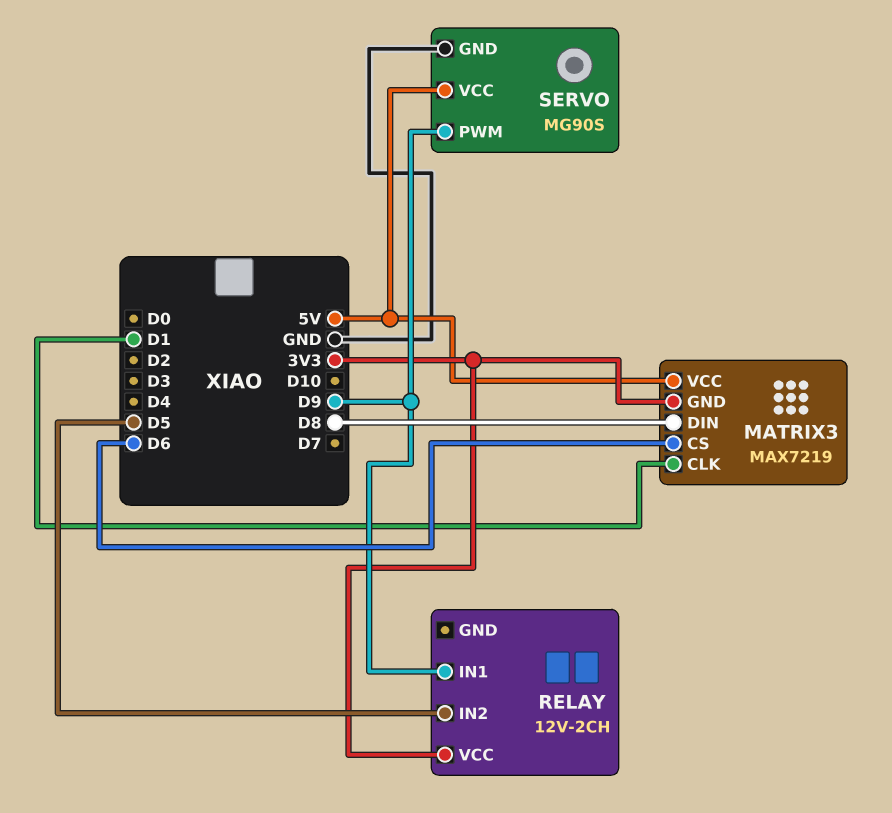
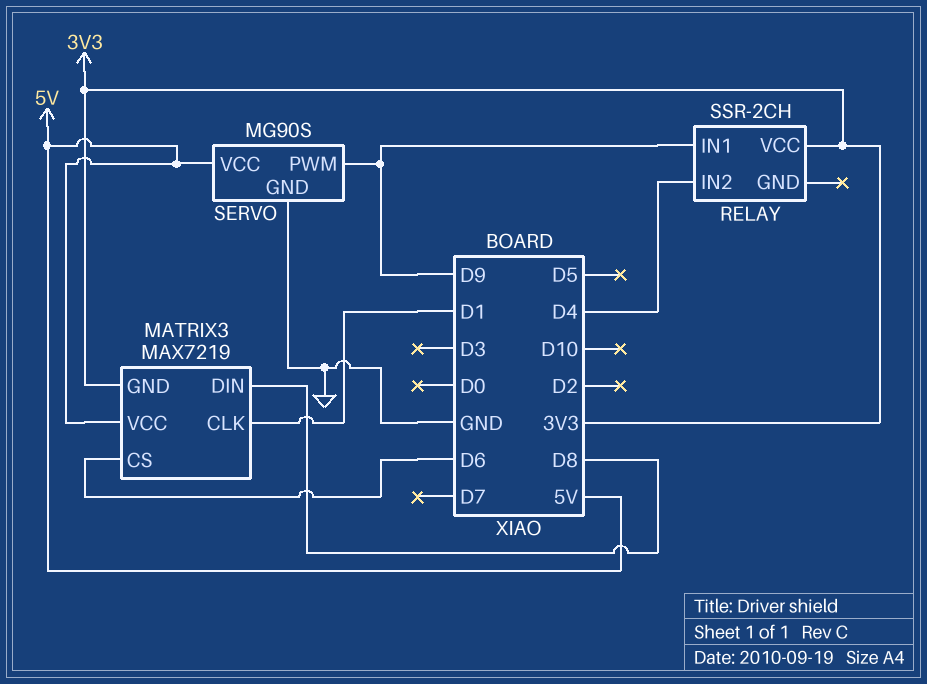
RELAY: 12V-2CH -> SSR-2CH
RELAY pin IN2: D5 -> D4

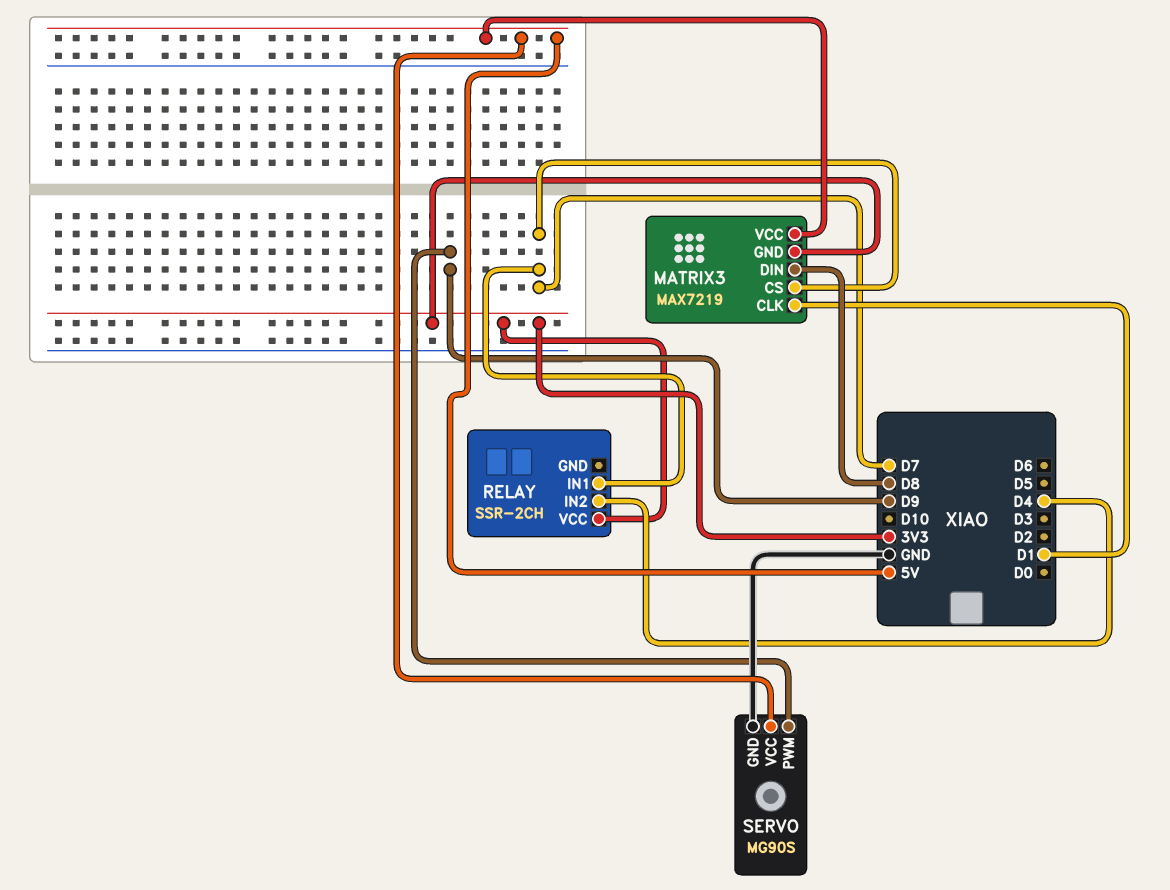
MATRIX3 pin CS: D6 -> D7
RELAY pin IN1: D9 -> D7

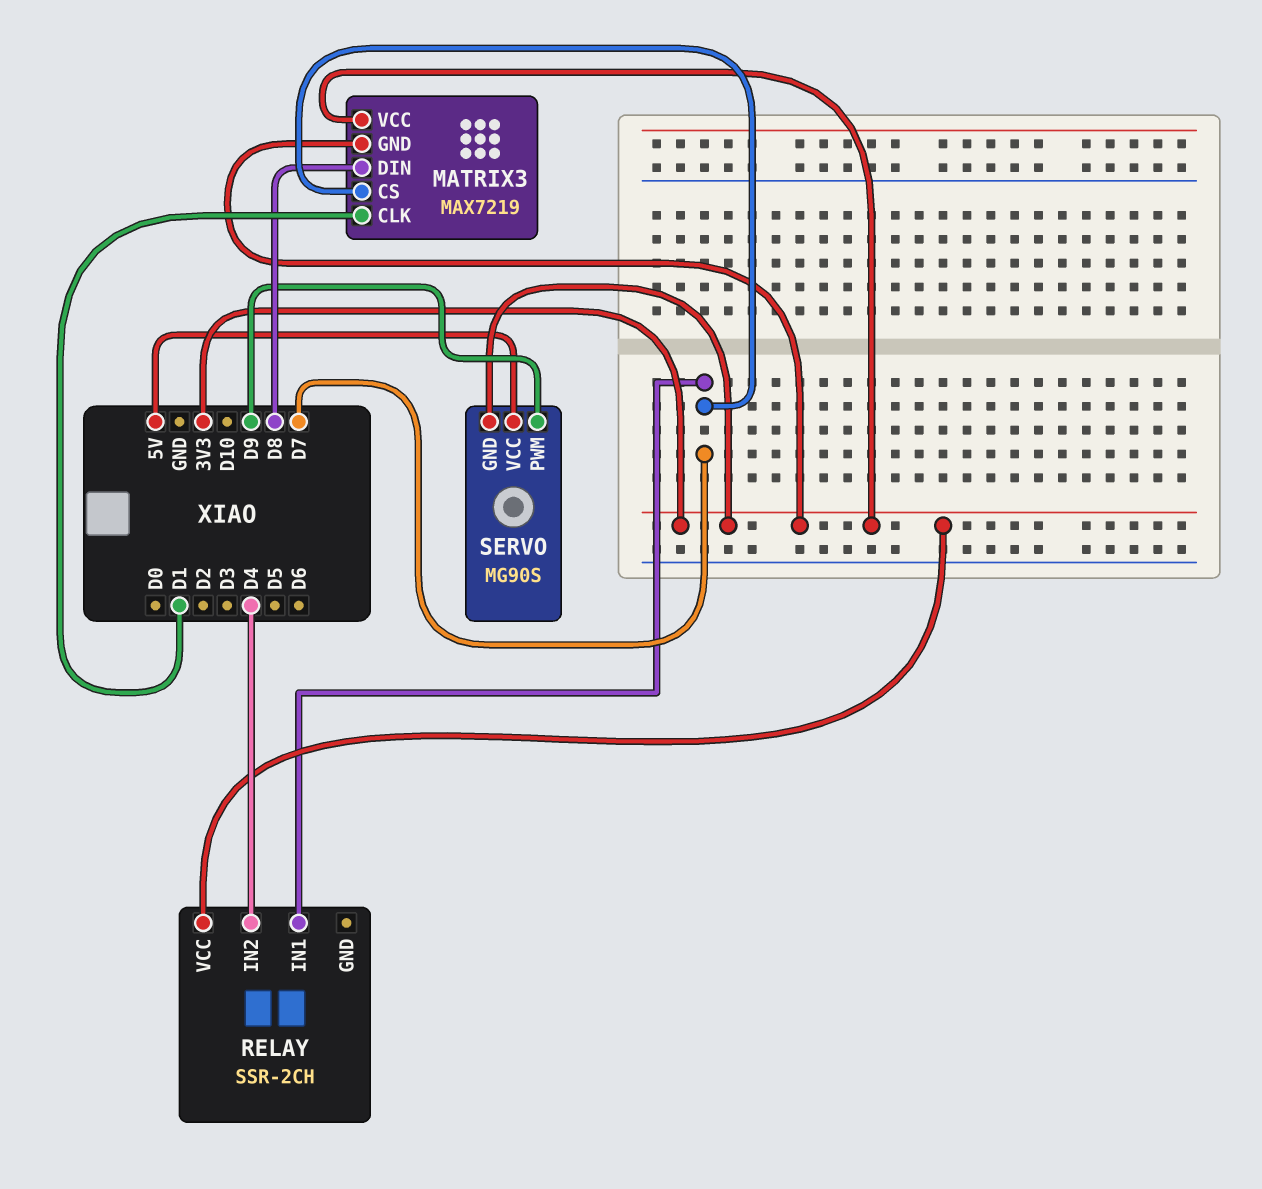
MATRIX3 pin VCC: 5V -> 3V3
SERVO pin GND: GND -> 3V3

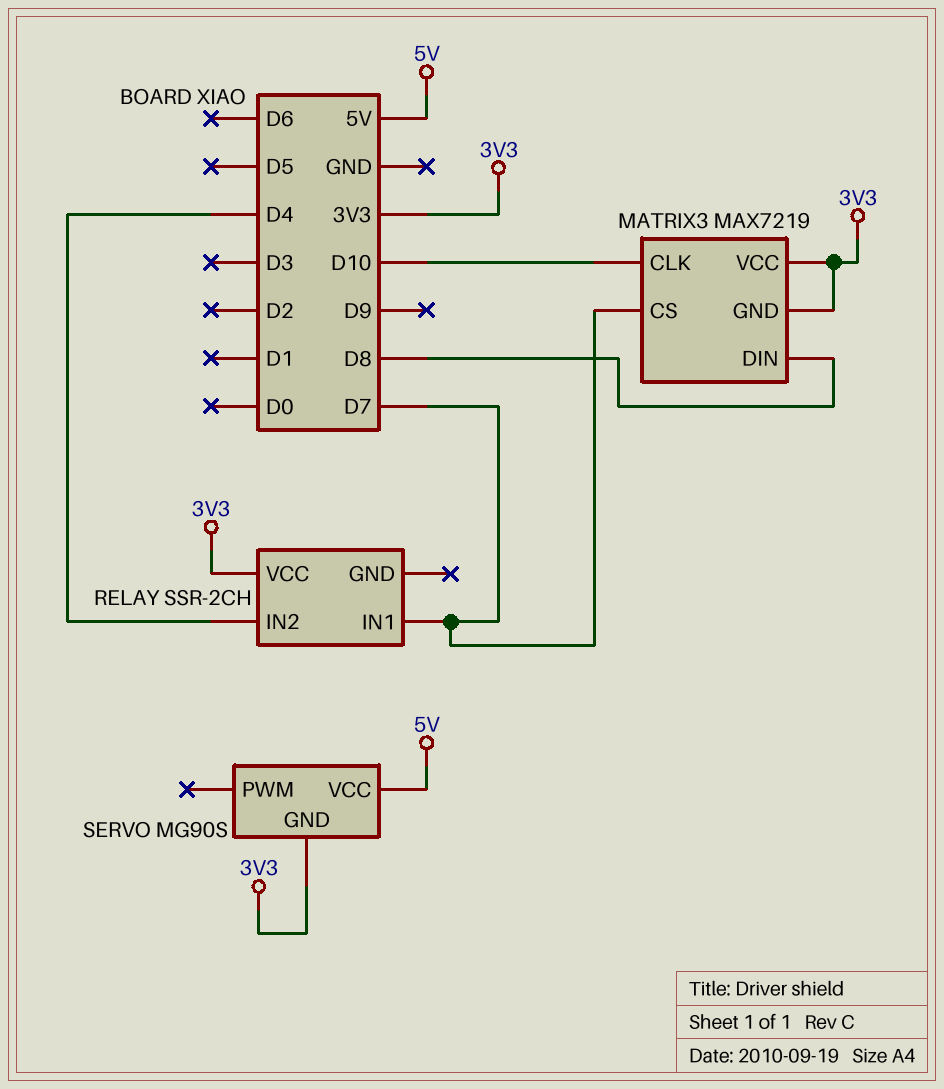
MATRIX3 pin CLK: D1 -> D10
SERVO pin PWM: D9 -> none

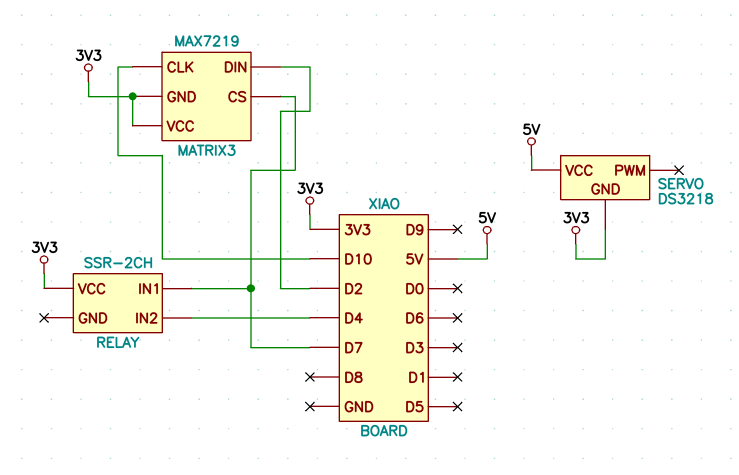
MATRIX3 pin DIN: D8 -> D2
SERVO: MG90S -> DS3218

